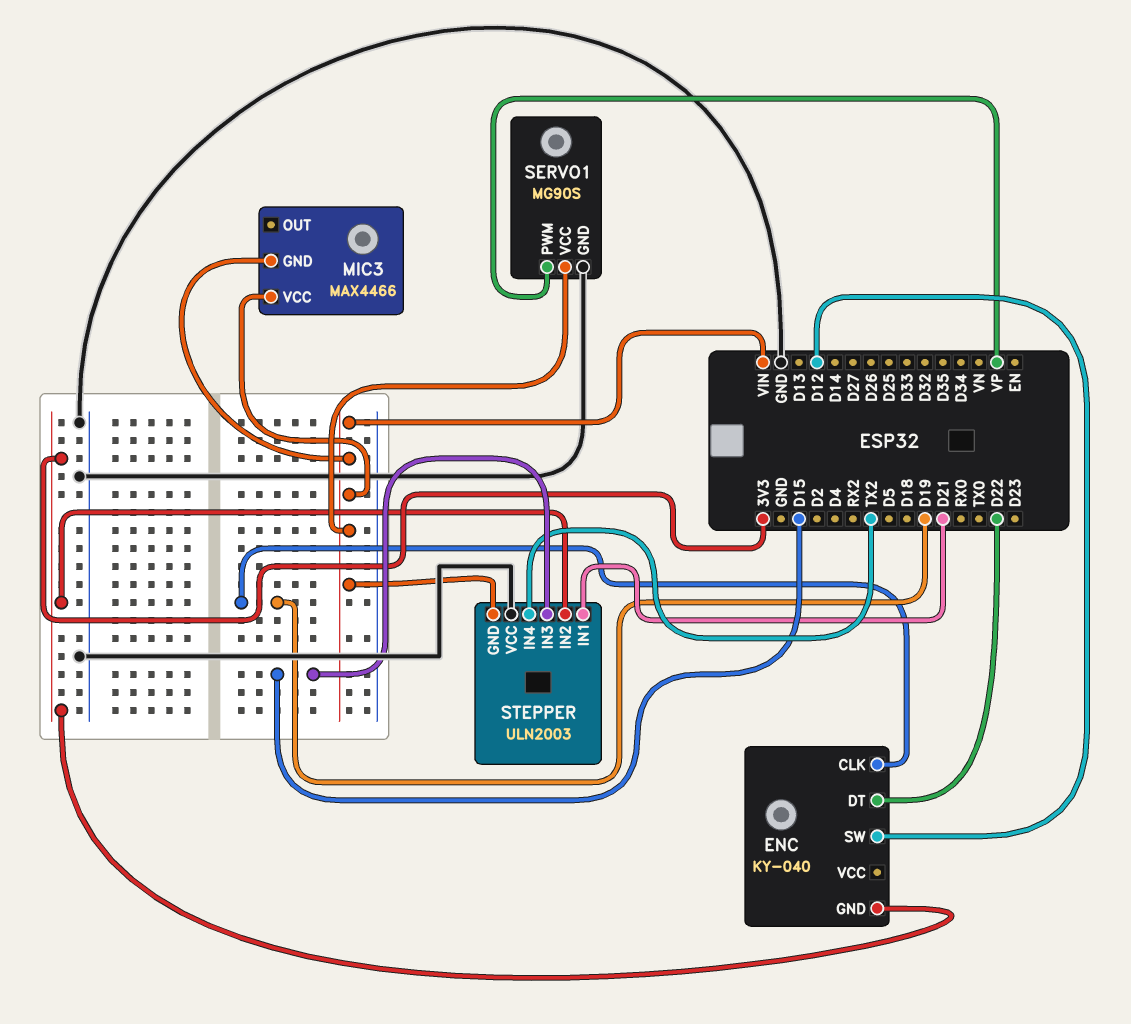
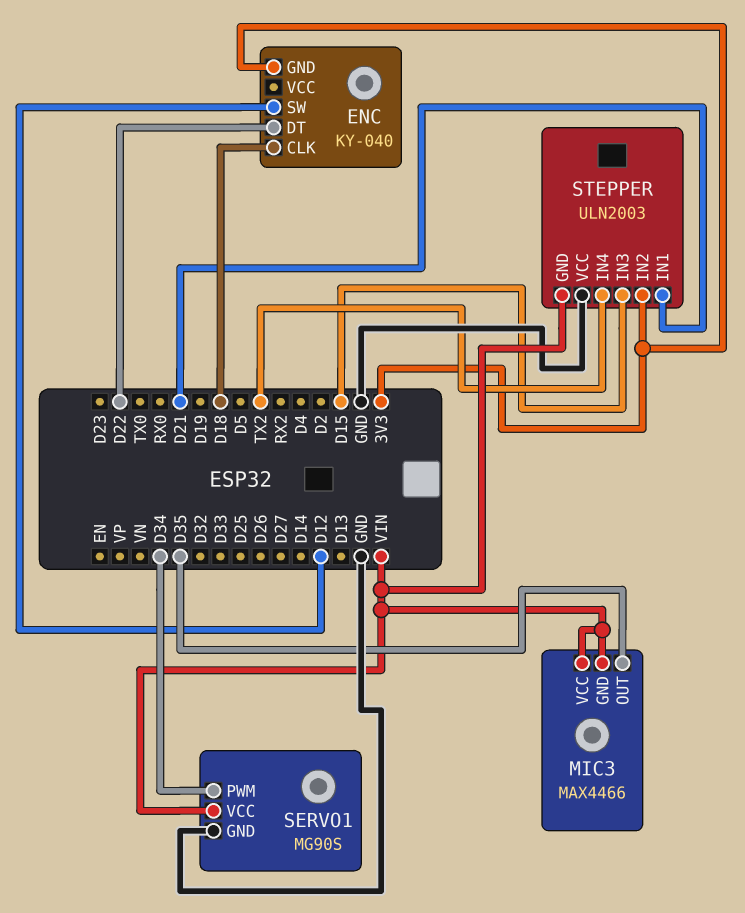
ENC pin CLK: D19 -> D18
MIC3 pin OUT: none -> D35
SERVO1 pin PWM: VP -> D34

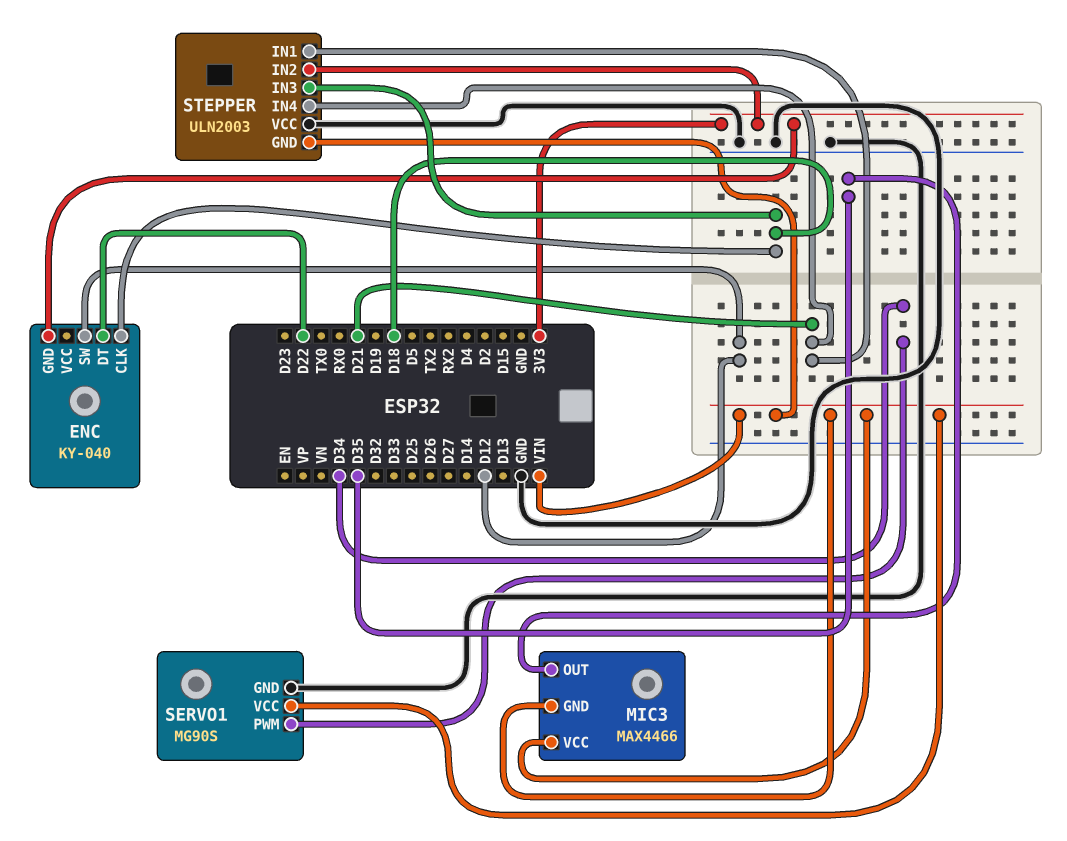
STEPPER pin IN3: D15 -> D18
STEPPER pin IN4: TX2 -> D21

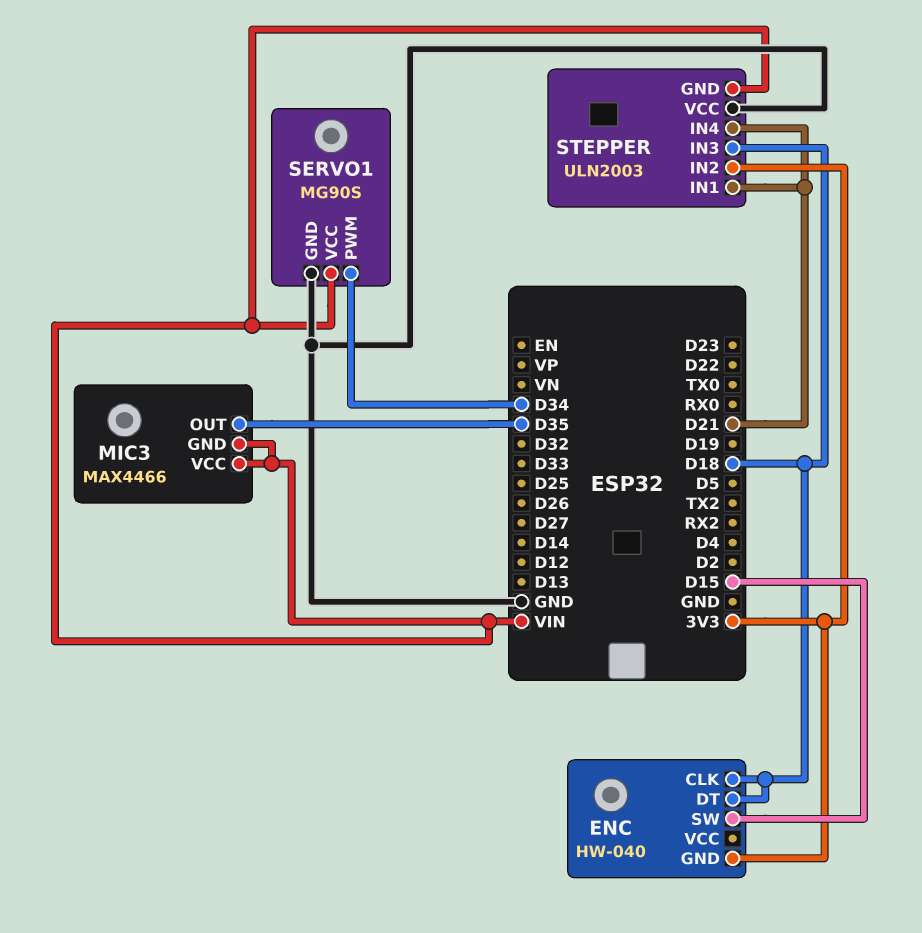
ENC: KY-040 -> HW-040
ENC pin DT: D22 -> D18
ENC pin SW: D12 -> D15

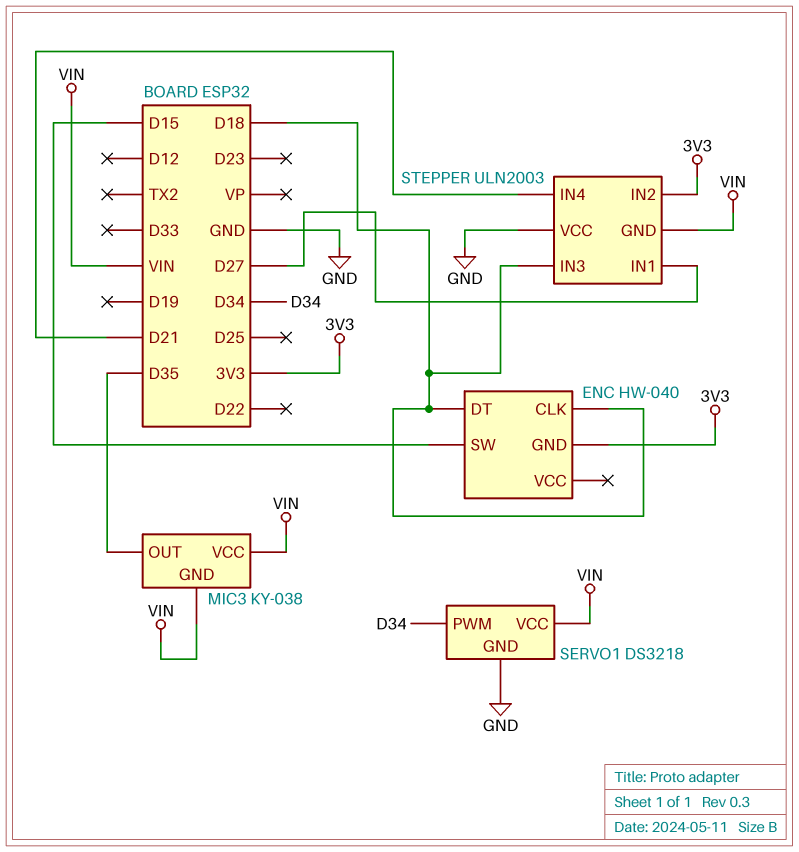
MIC3: MAX4466 -> KY-038
SERVO1: MG90S -> DS3218
STEPPER pin IN1: D21 -> D27

